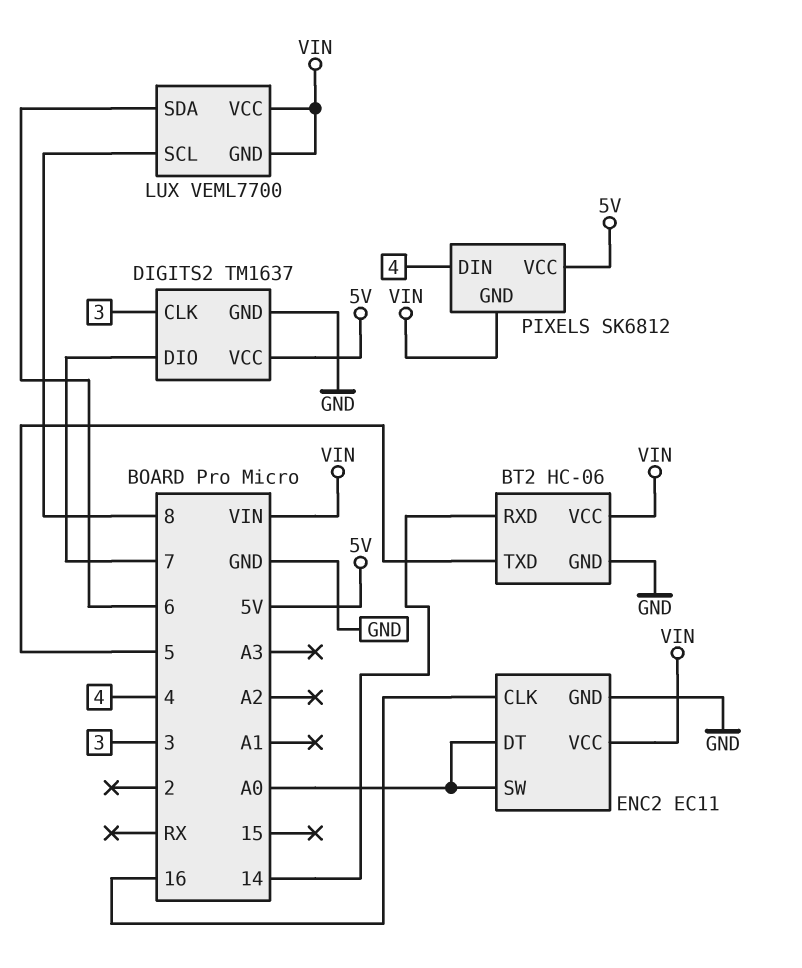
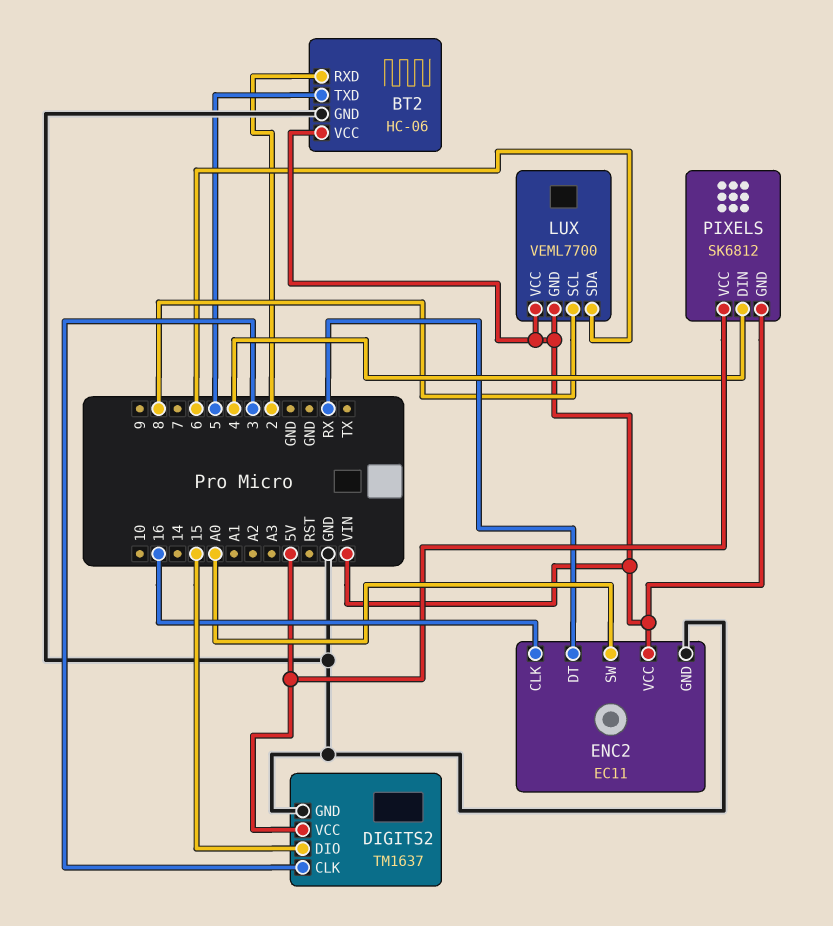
BT2 pin RXD: 14 -> 2
DIGITS2 pin DIO: 7 -> 15
ENC2 pin DT: A0 -> RX

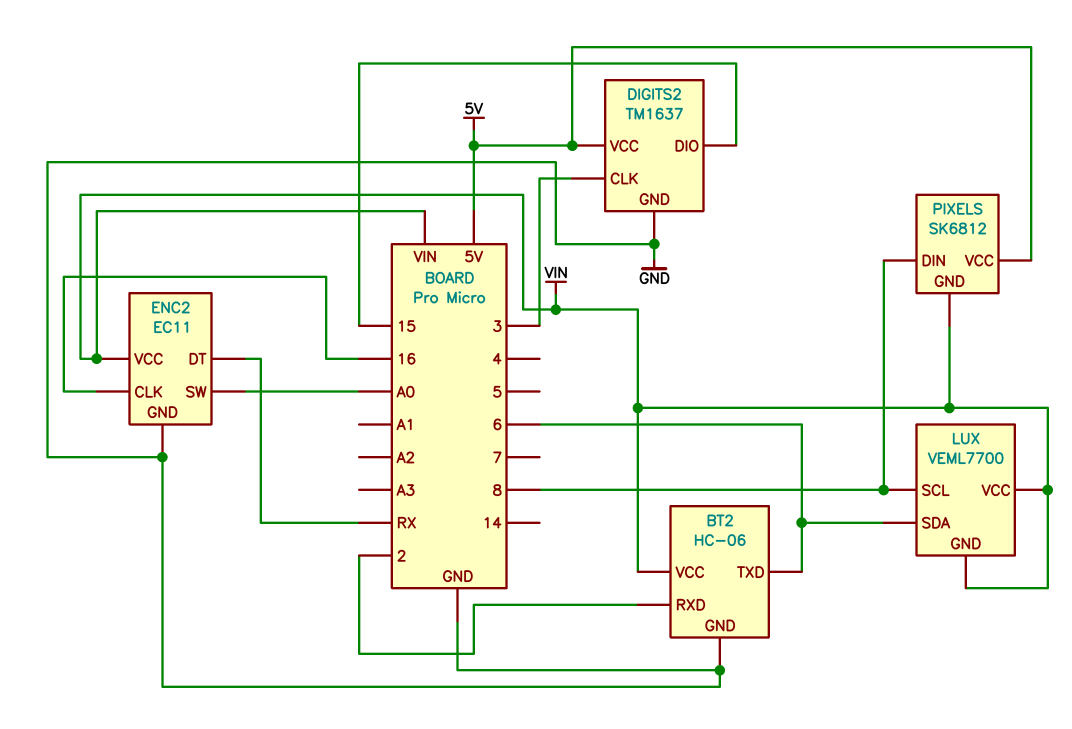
BT2 pin TXD: 5 -> 6
PIXELS pin DIN: 4 -> 8

